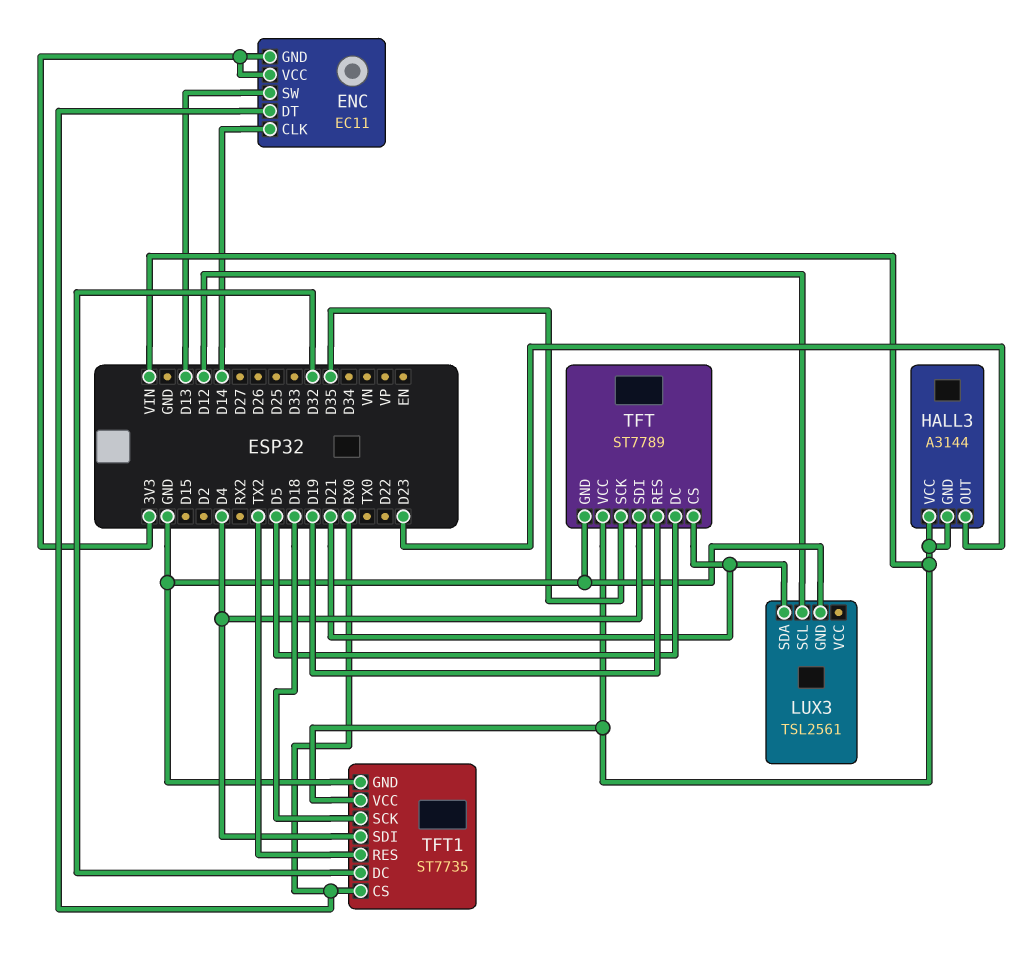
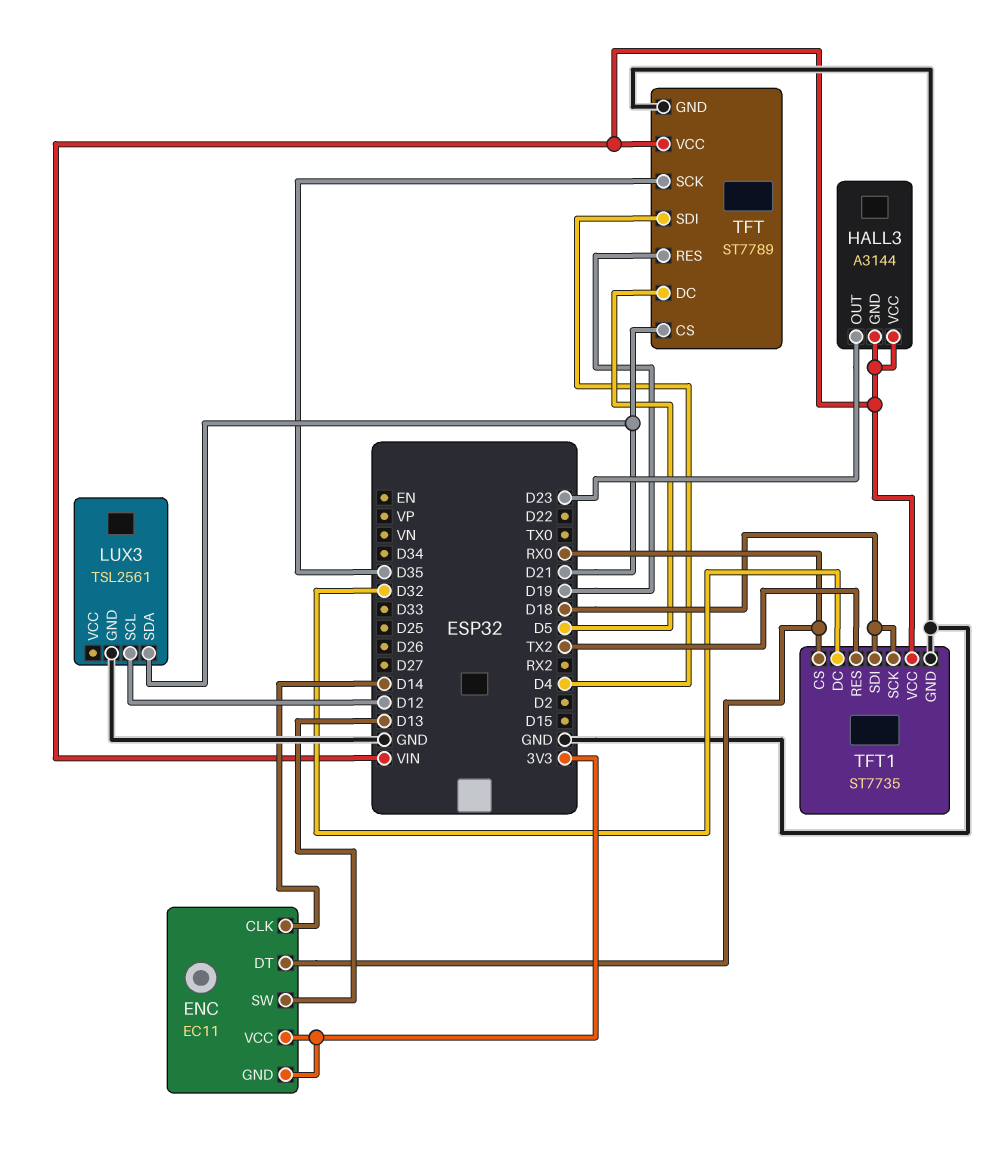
TFT1 pin SDI: D4 -> D18

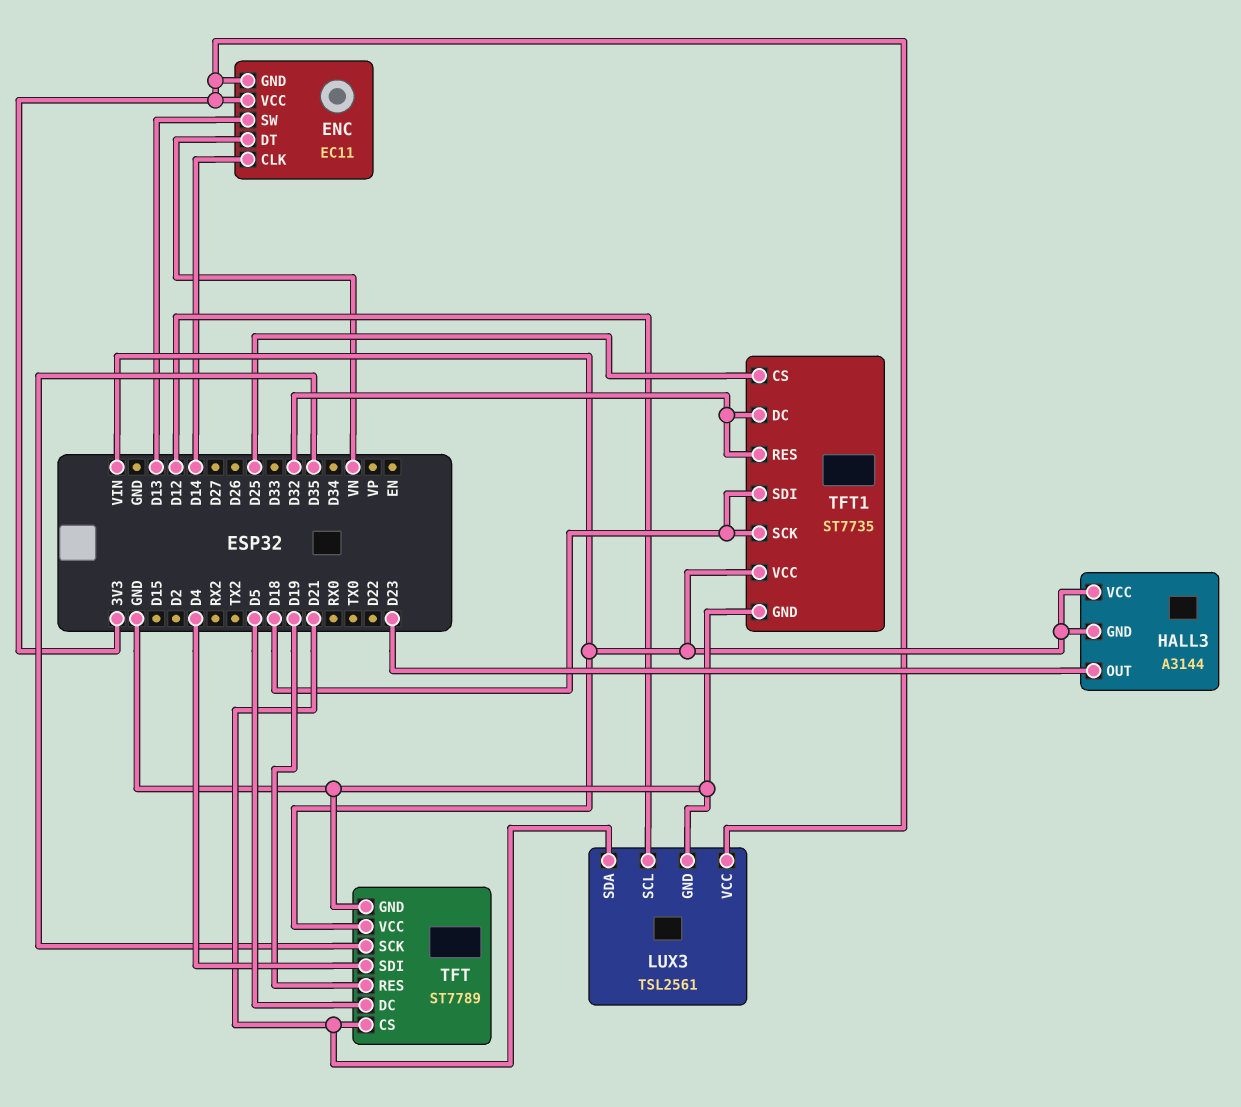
ENC pin DT: RX0 -> VN
LUX3 pin VCC: none -> 3V3
TFT1 pin CS: RX0 -> D25
TFT1 pin RES: TX2 -> D32

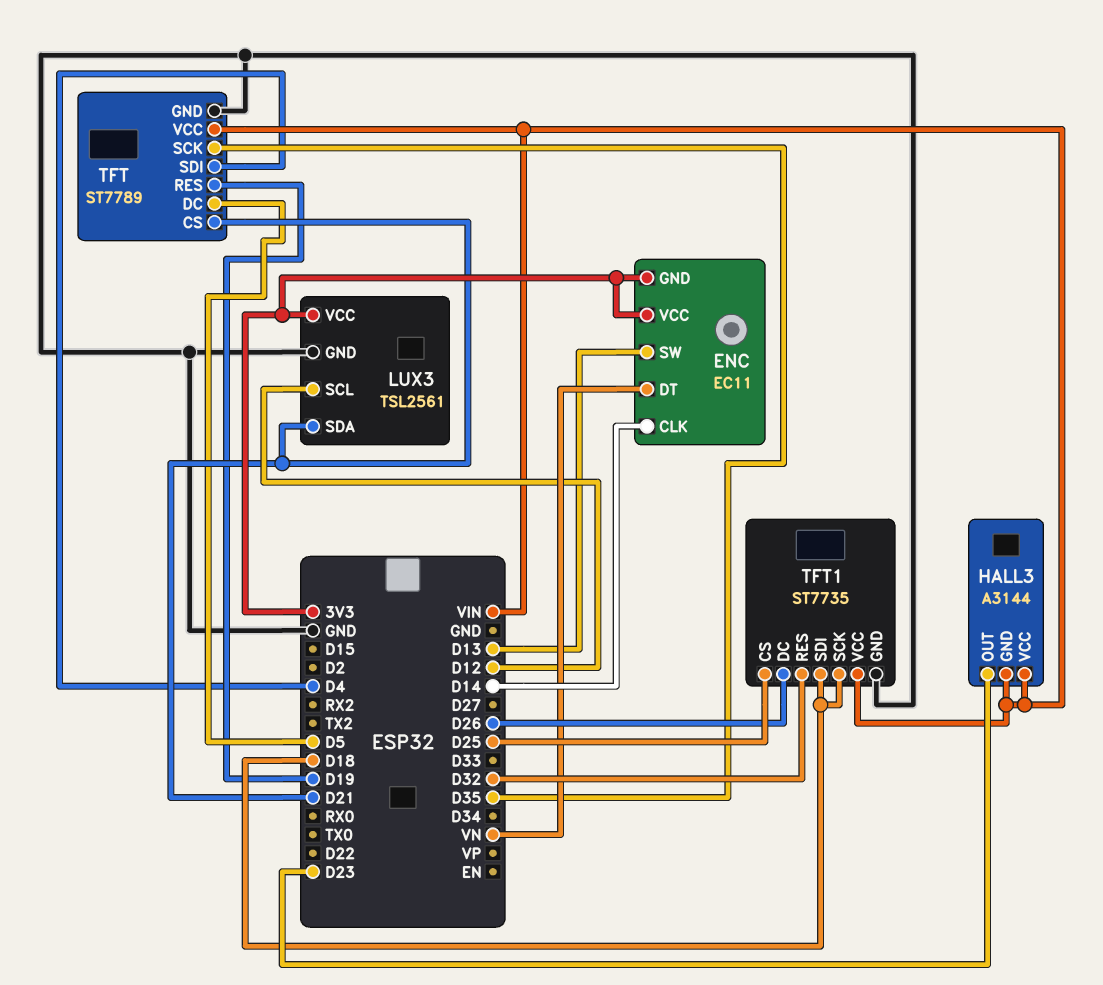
TFT1 pin DC: D32 -> D26

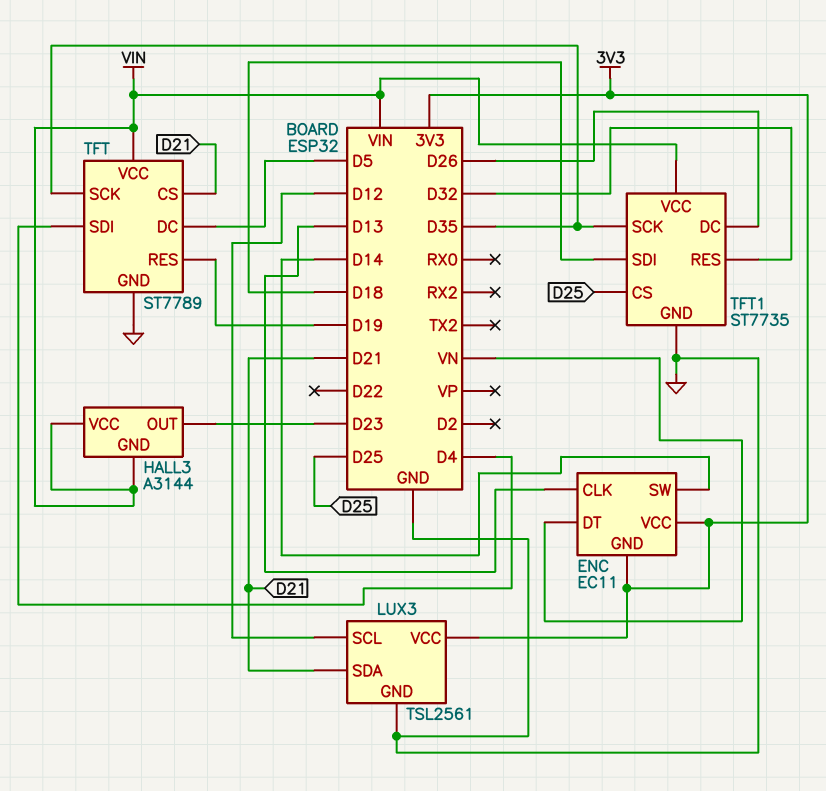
ENC pin CLK: D14 -> D13
ENC pin SW: D13 -> D14
TFT1 pin SCK: D18 -> D35

